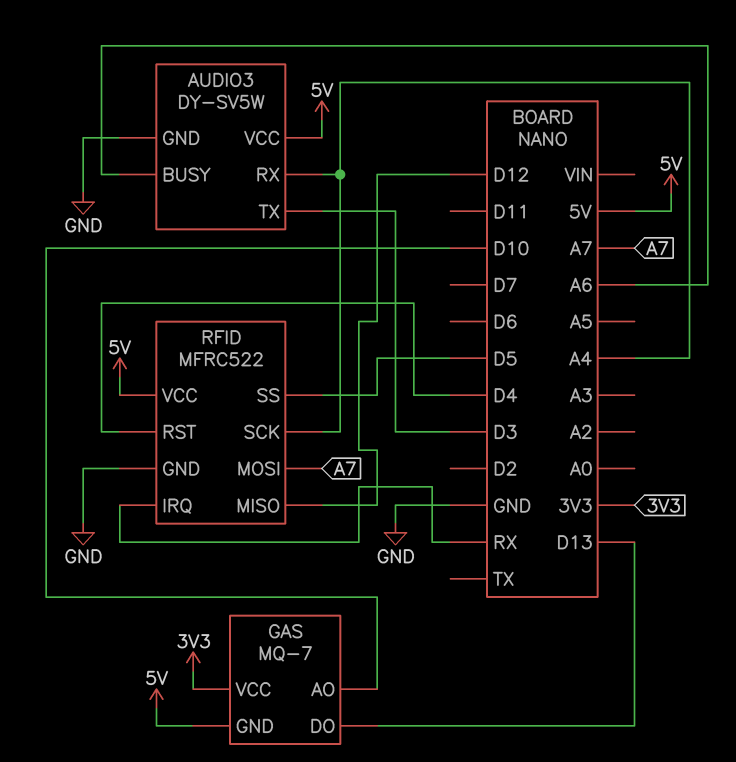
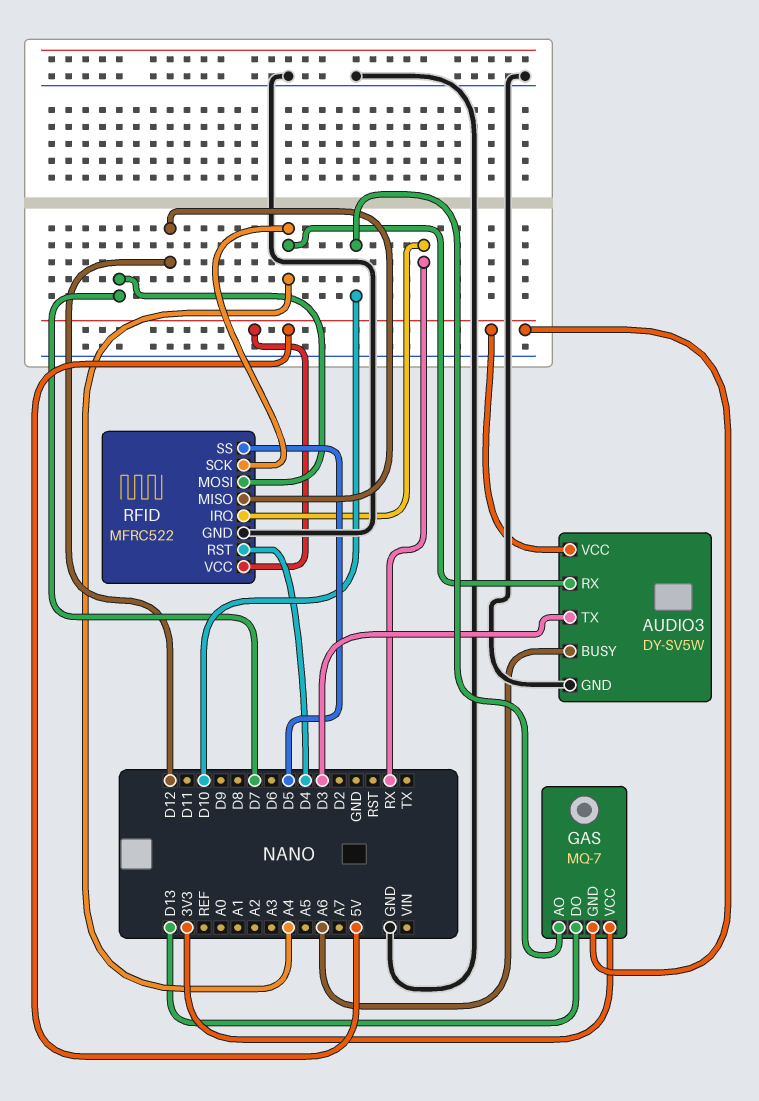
RFID pin MOSI: A7 -> D7

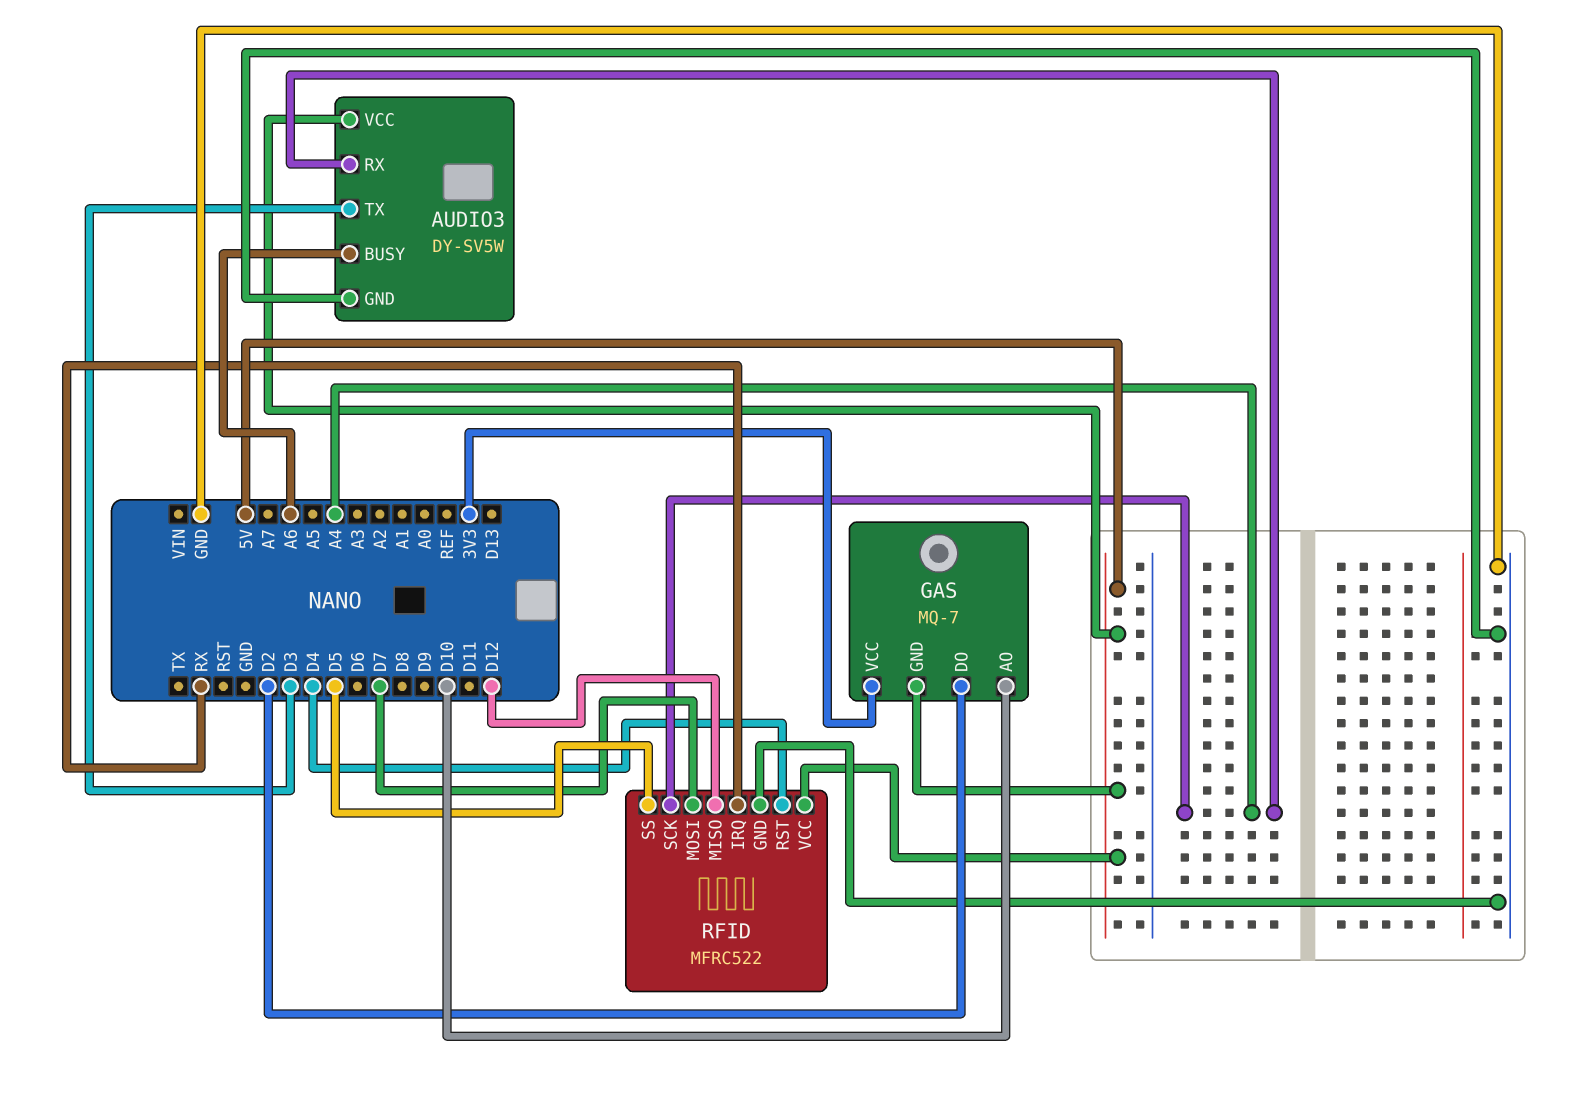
GAS pin DO: D13 -> D2

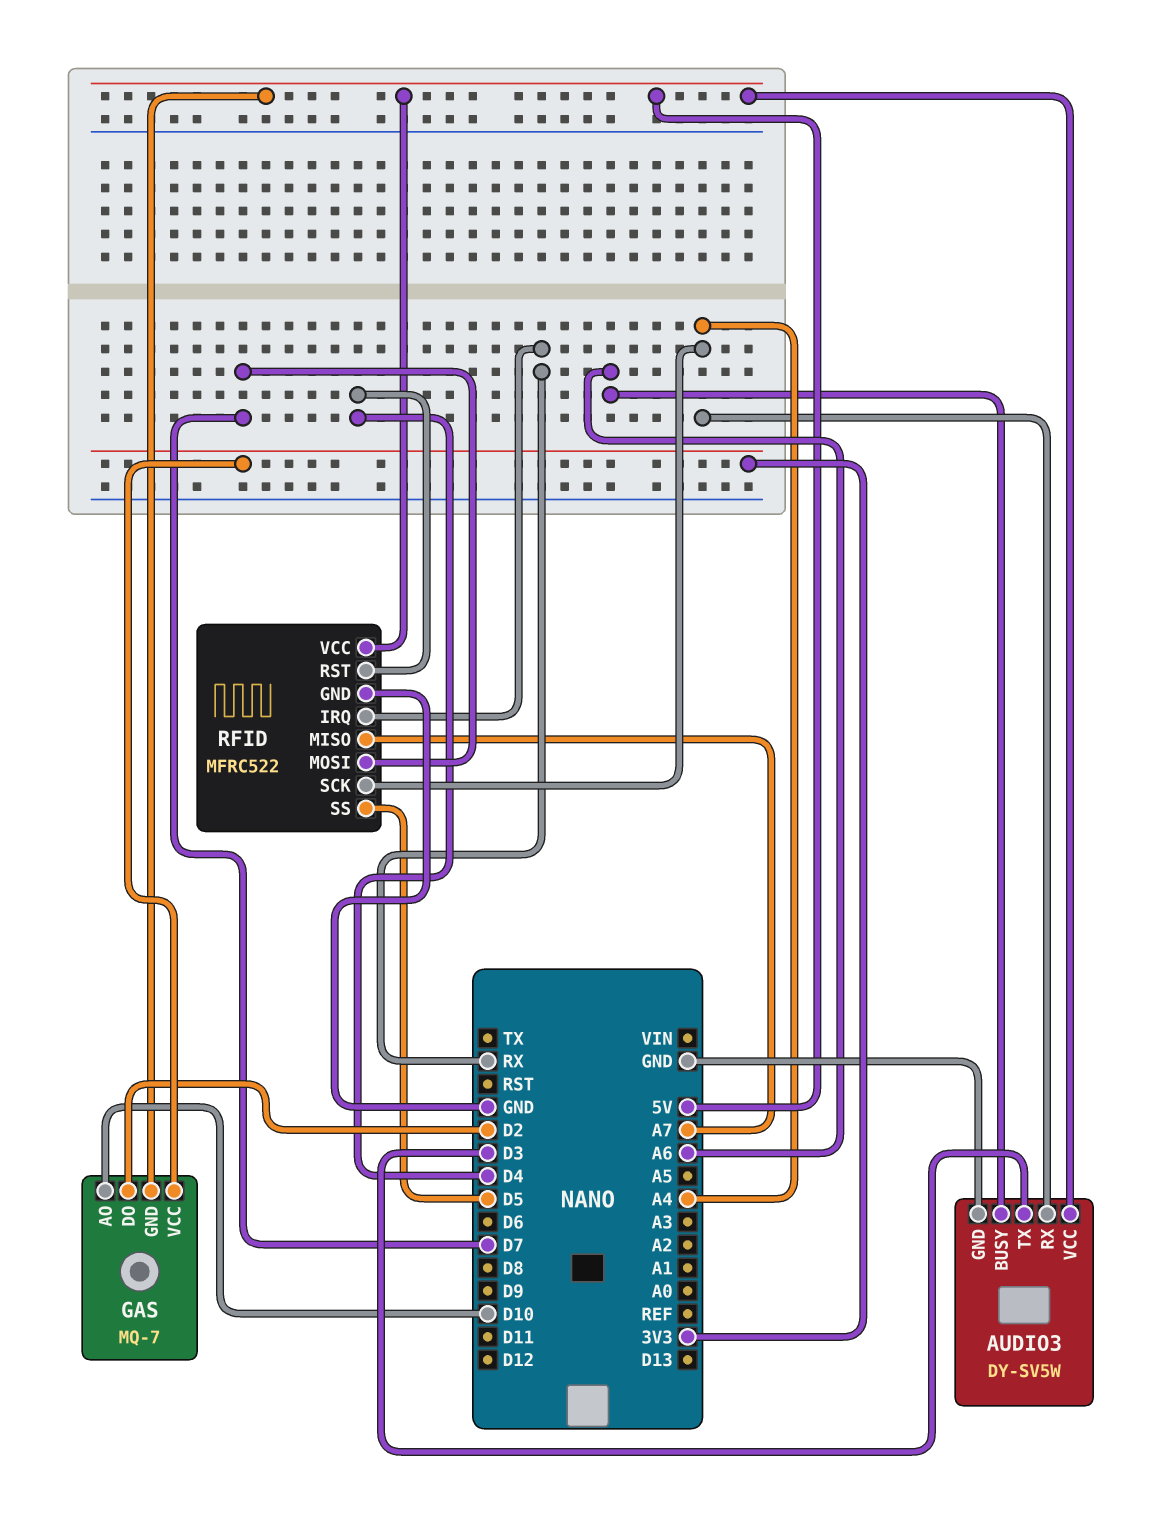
RFID pin MISO: D12 -> A7

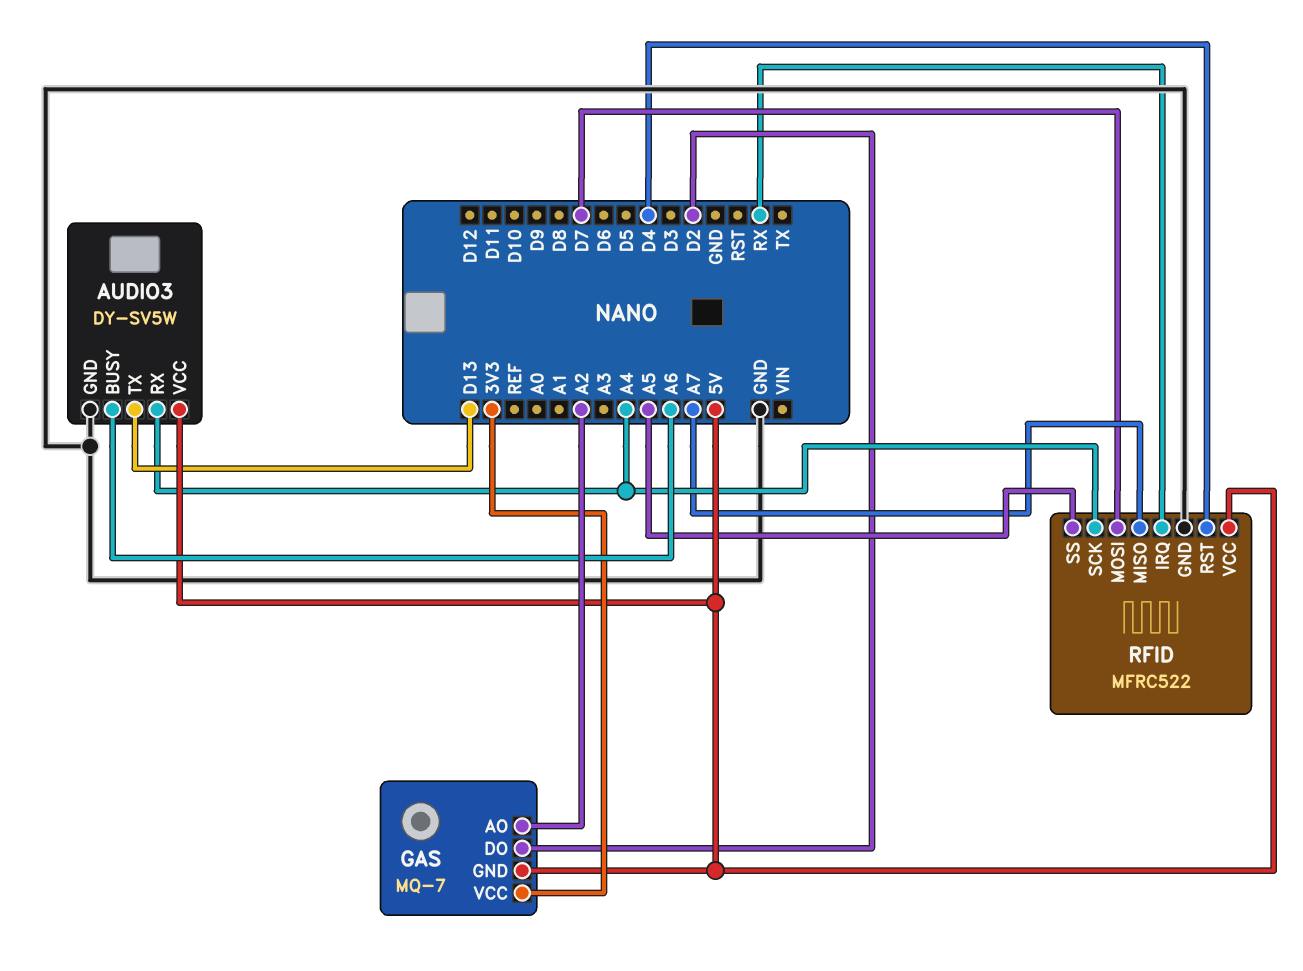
AUDIO3 pin TX: D3 -> D13
GAS pin AO: D10 -> A2
RFID pin SS: D5 -> A5

